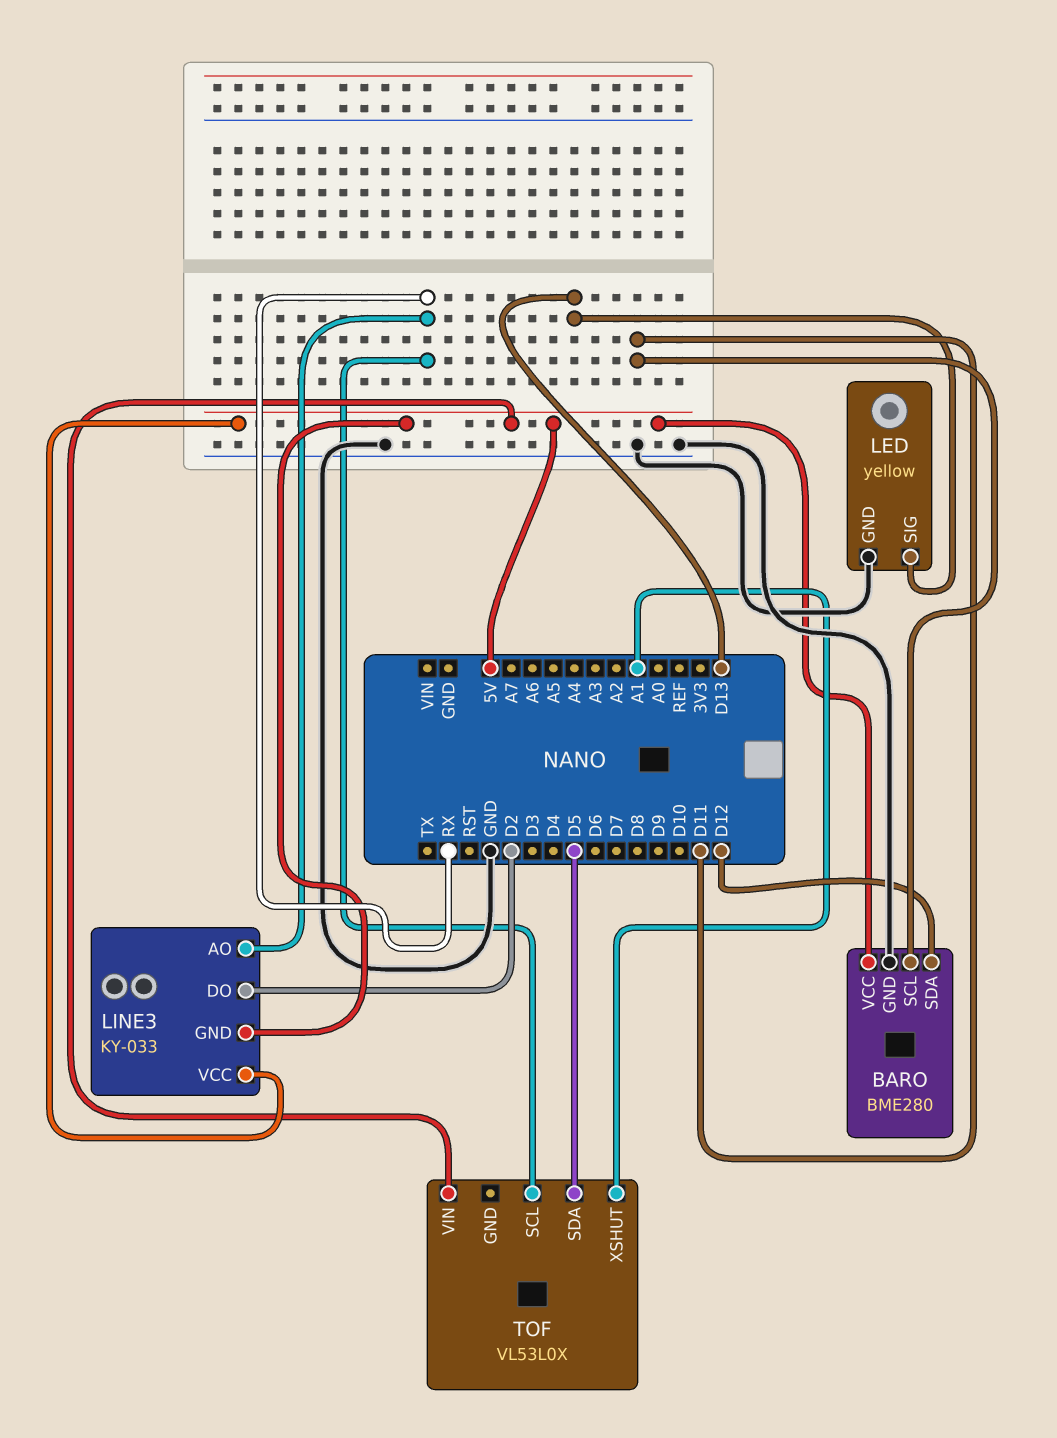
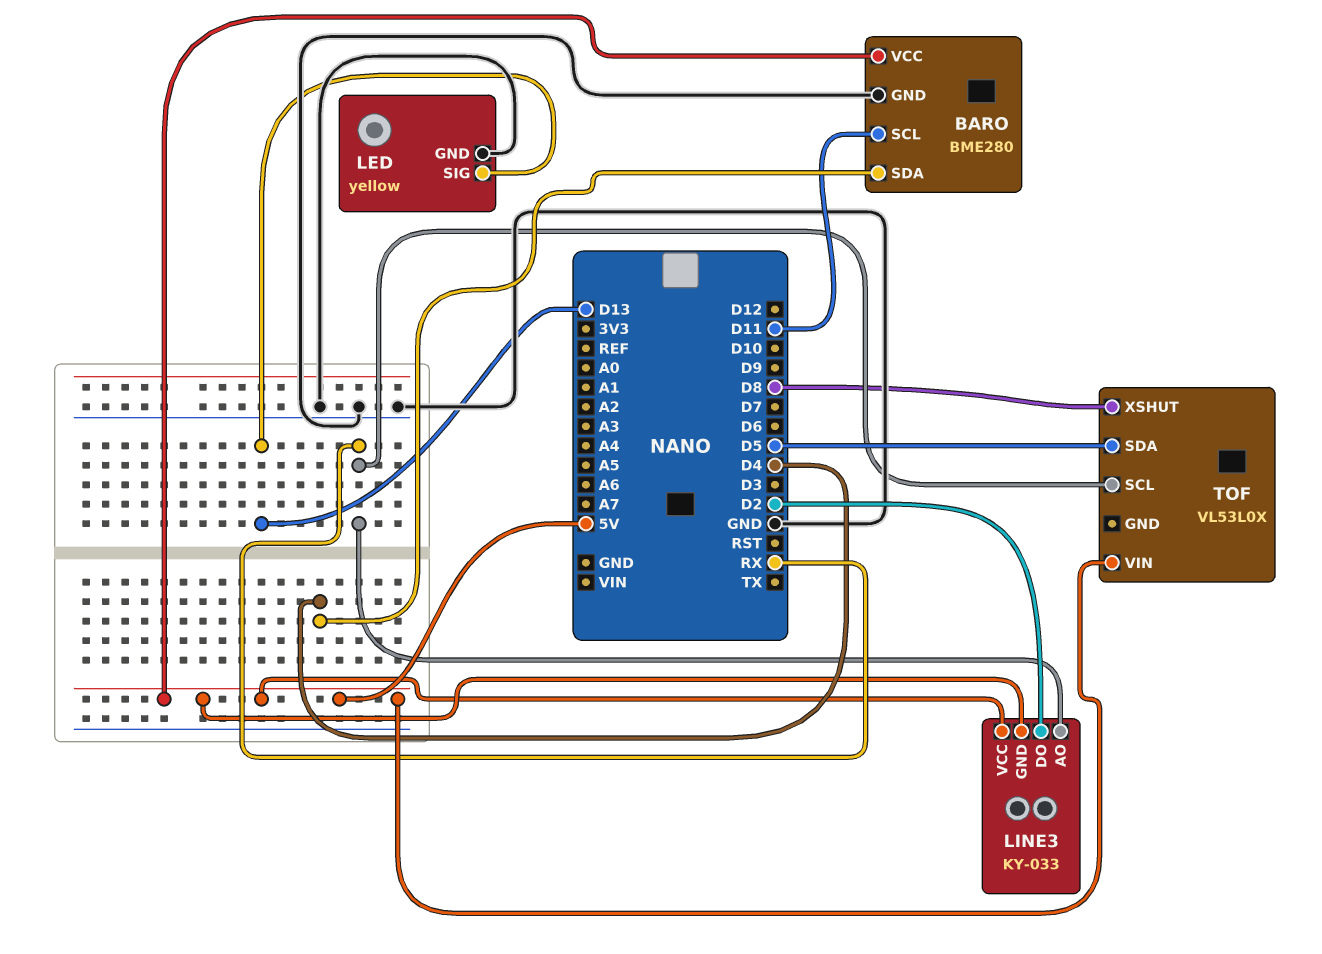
BARO pin SDA: D12 -> D4
TOF pin XSHUT: A1 -> D8

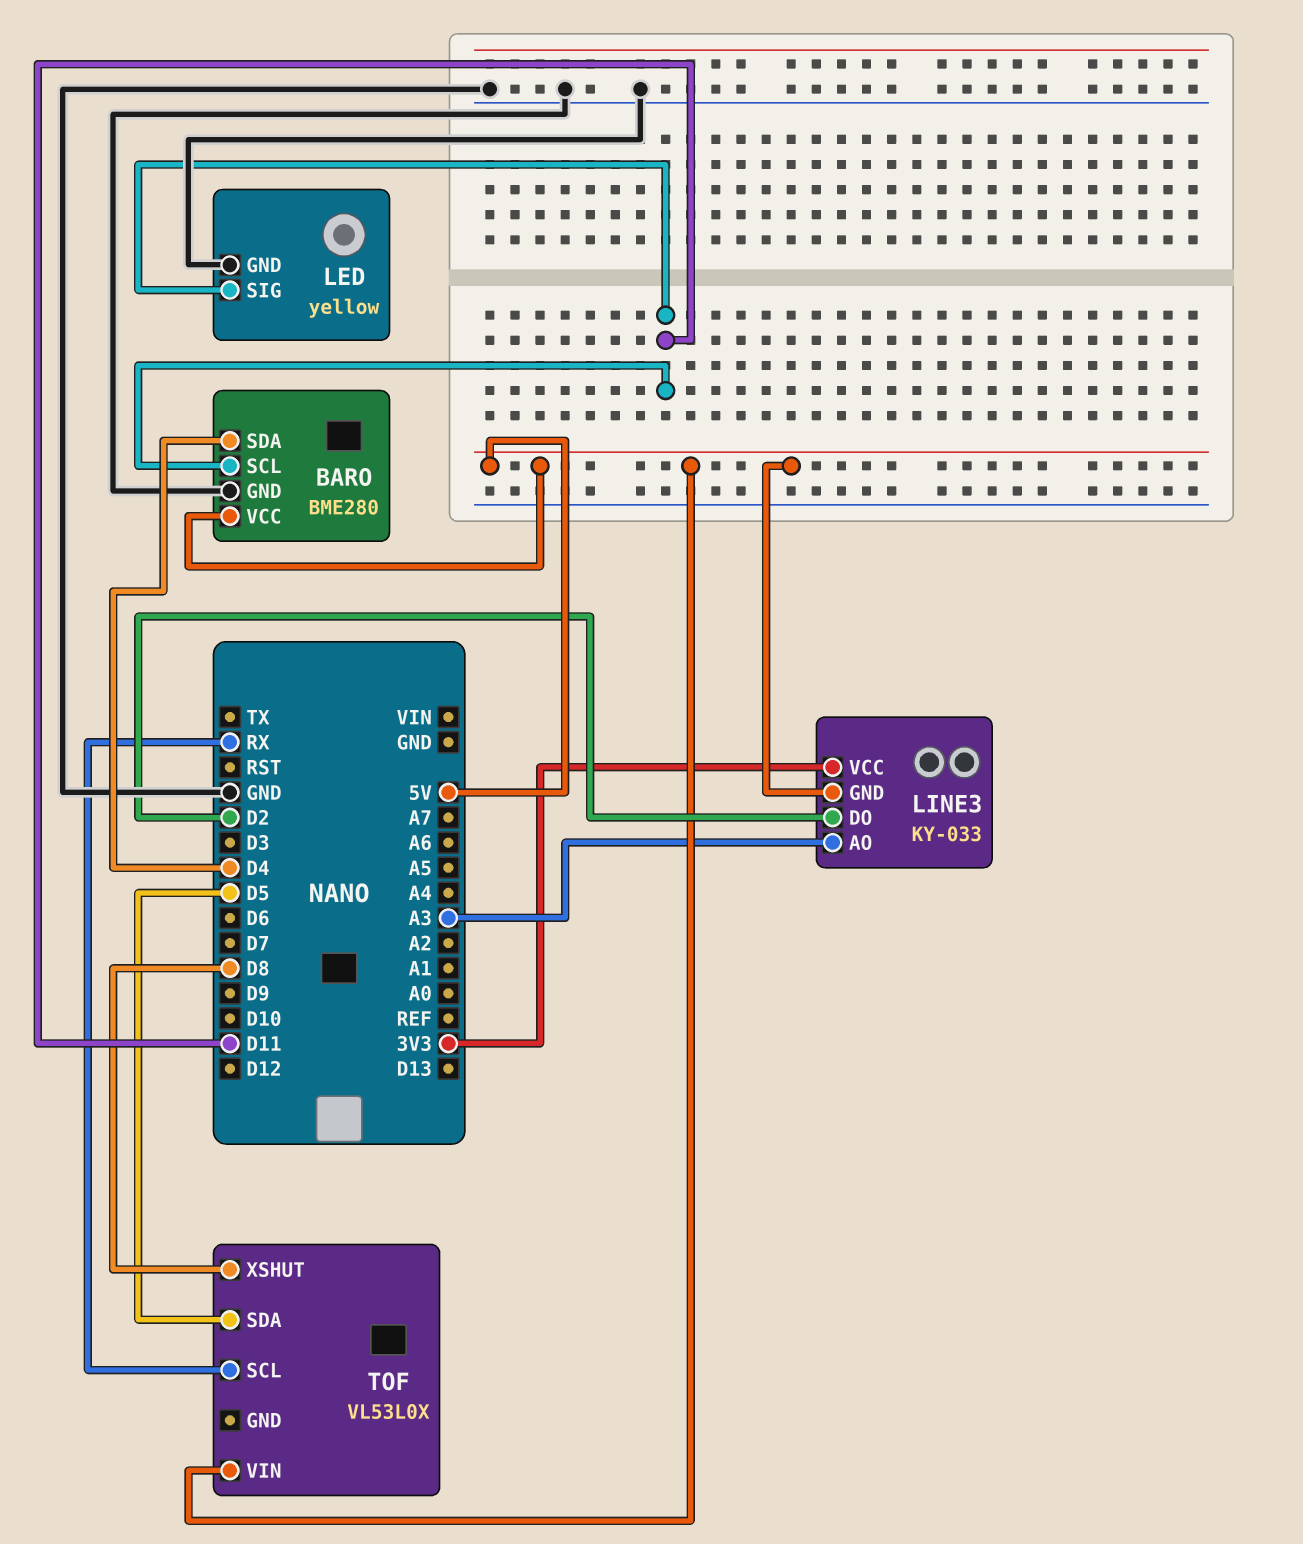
LED pin SIG: D13 -> D11
LINE3 pin AO: RX -> A3
LINE3 pin VCC: 5V -> 3V3

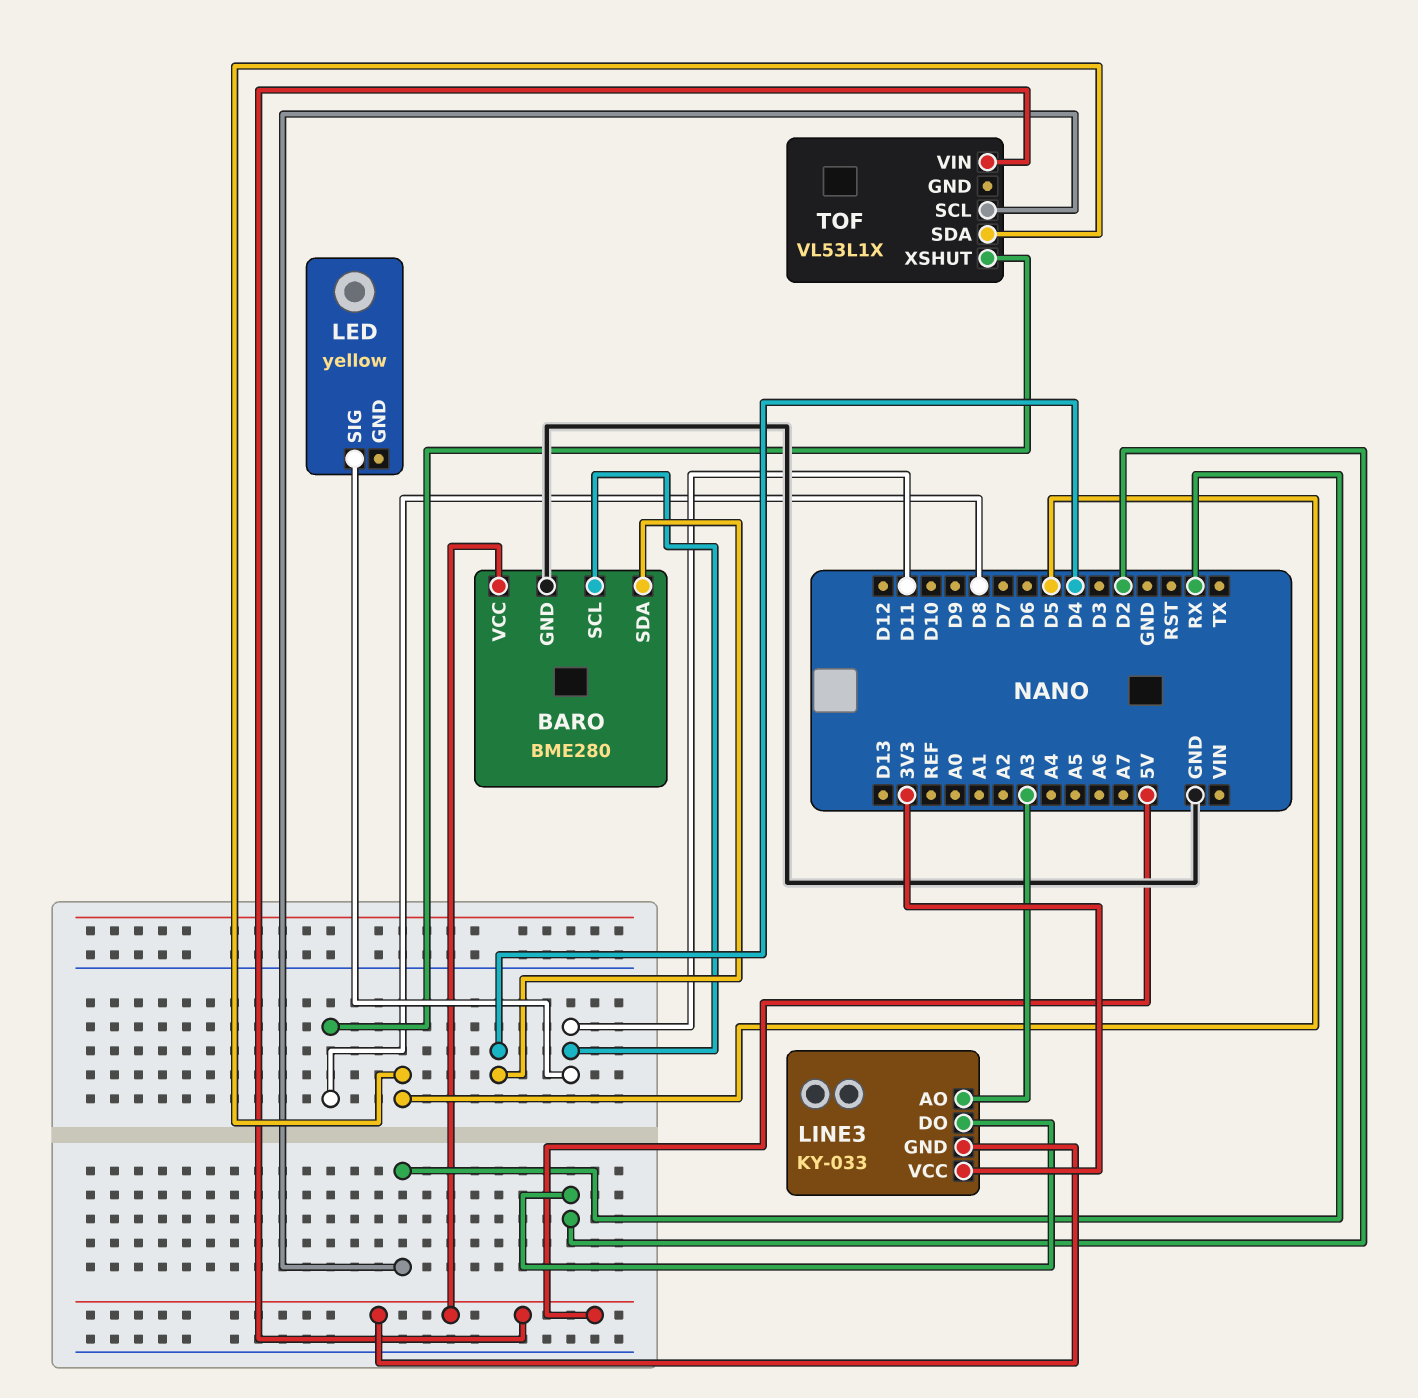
LED pin GND: GND -> none
TOF: VL53L0X -> VL53L1X

